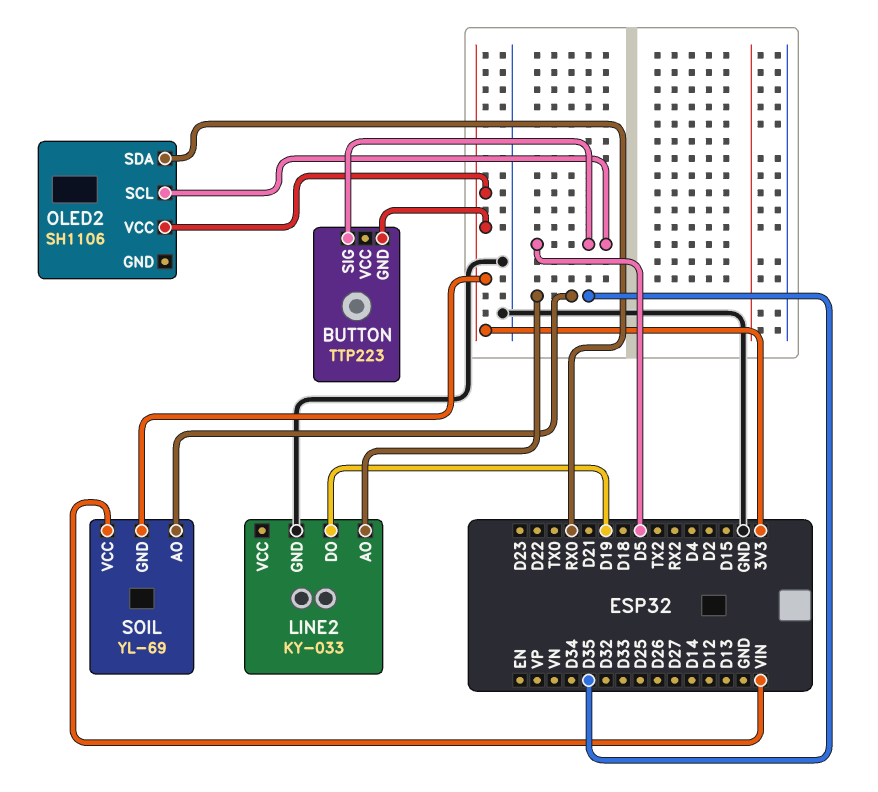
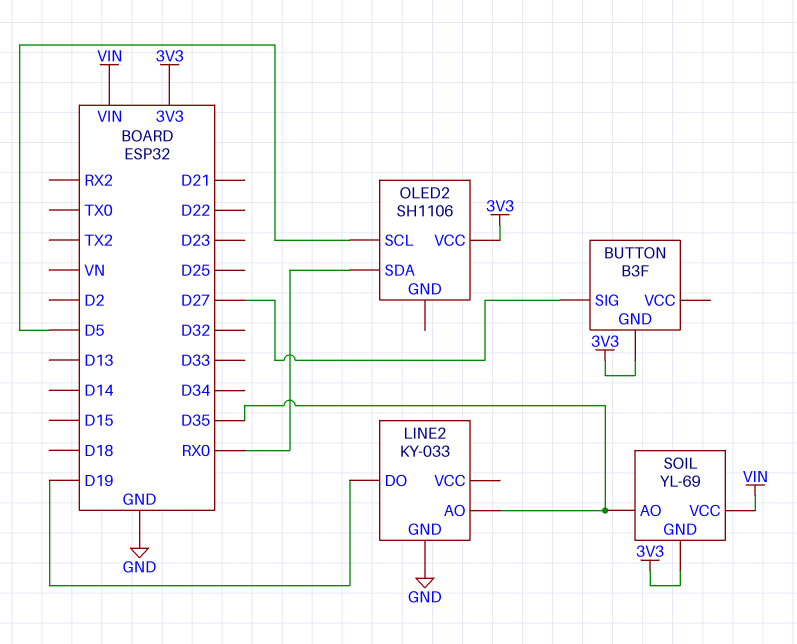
BUTTON: TTP223 -> B3F
BUTTON pin SIG: D5 -> D27

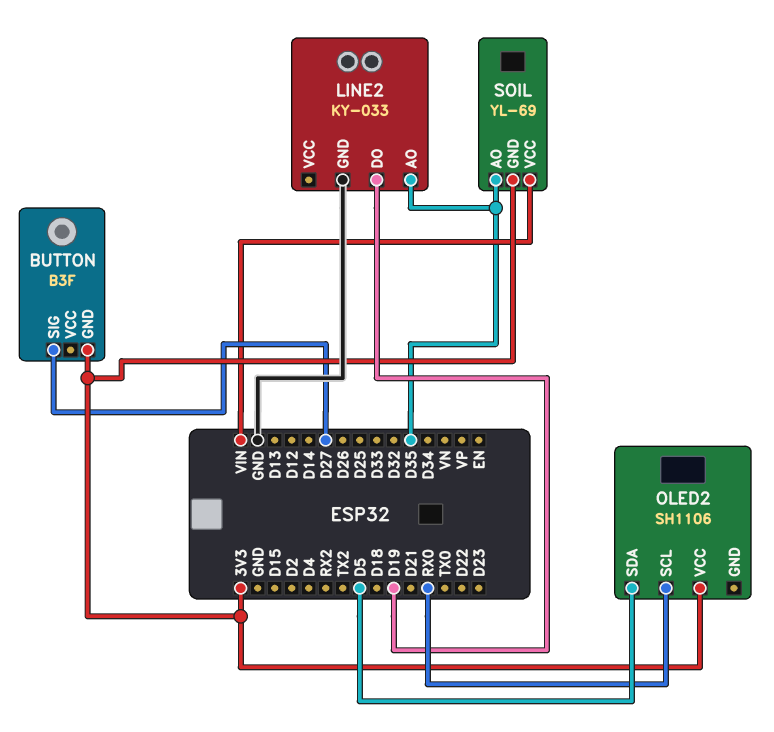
OLED2 pin SCL: D5 -> RX0
OLED2 pin SDA: RX0 -> D5

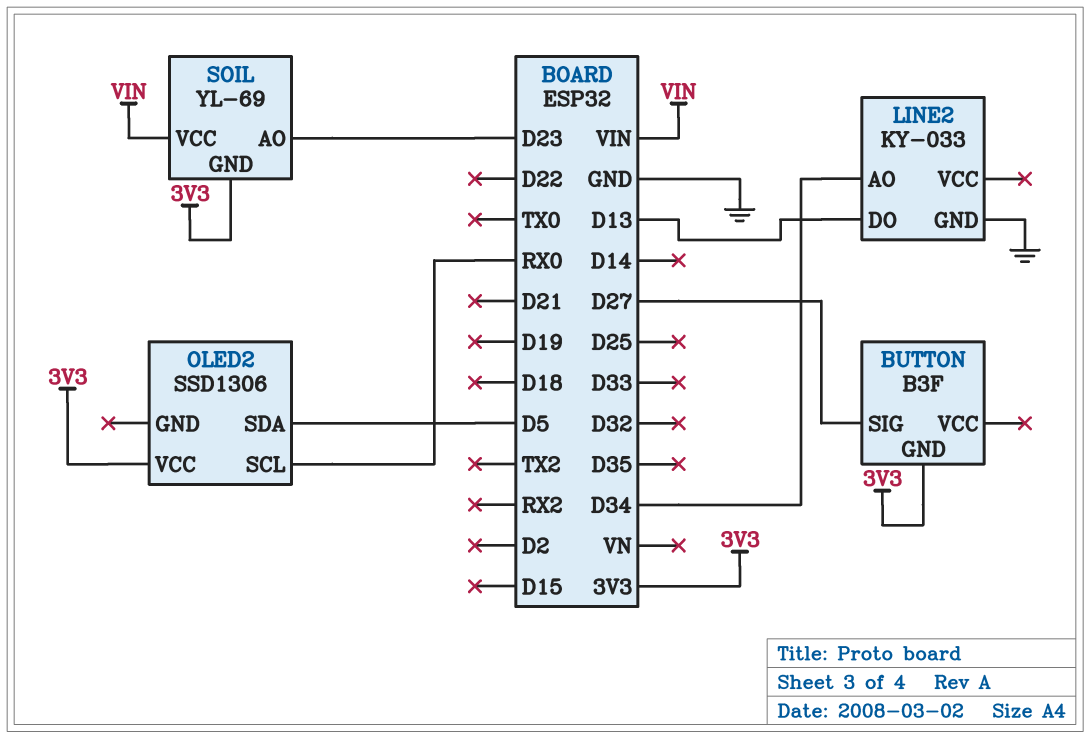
LINE2 pin AO: D35 -> D34
LINE2 pin DO: D19 -> D13
OLED2: SH1106 -> SSD1306
SOIL pin AO: D35 -> D23

